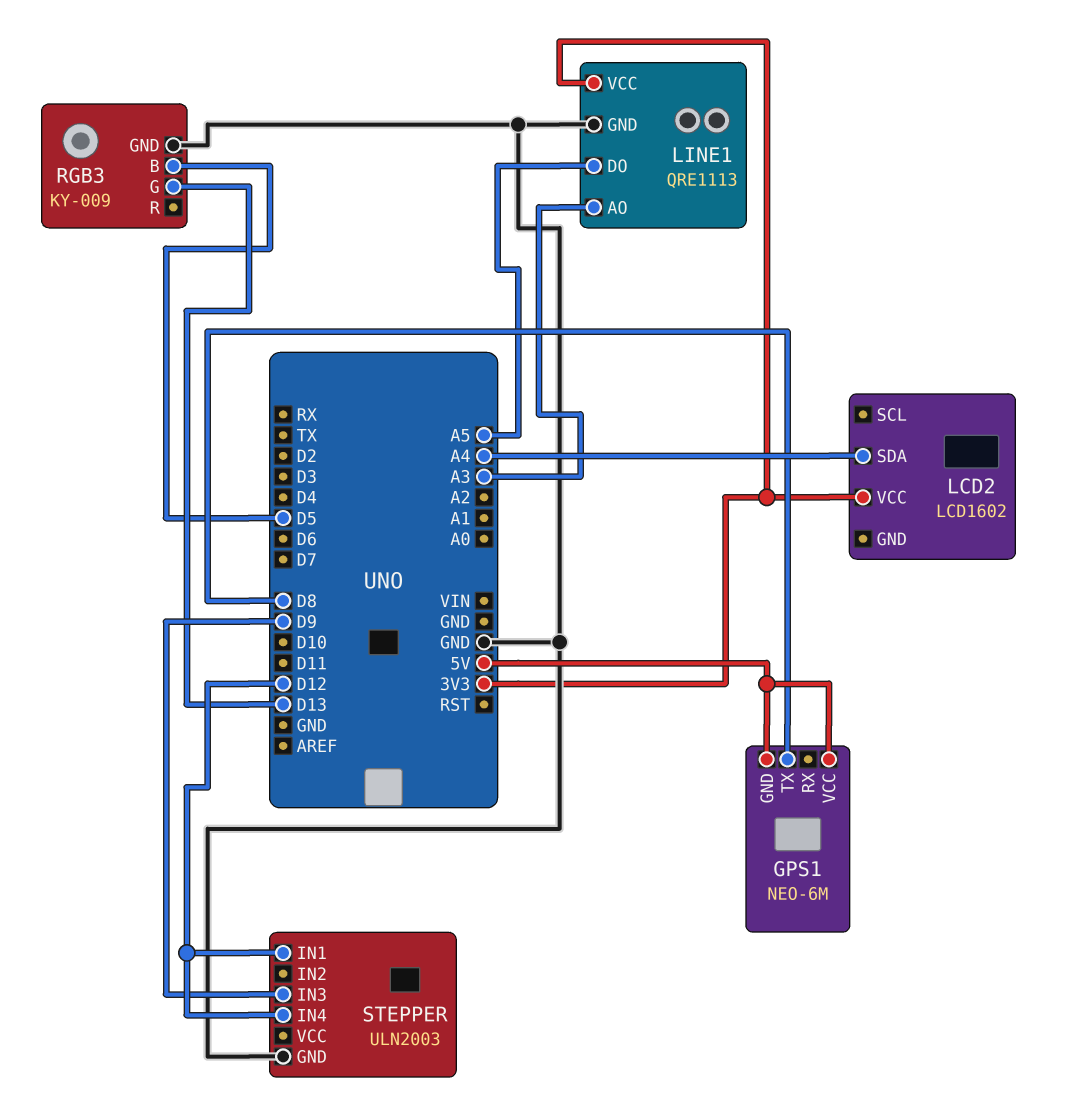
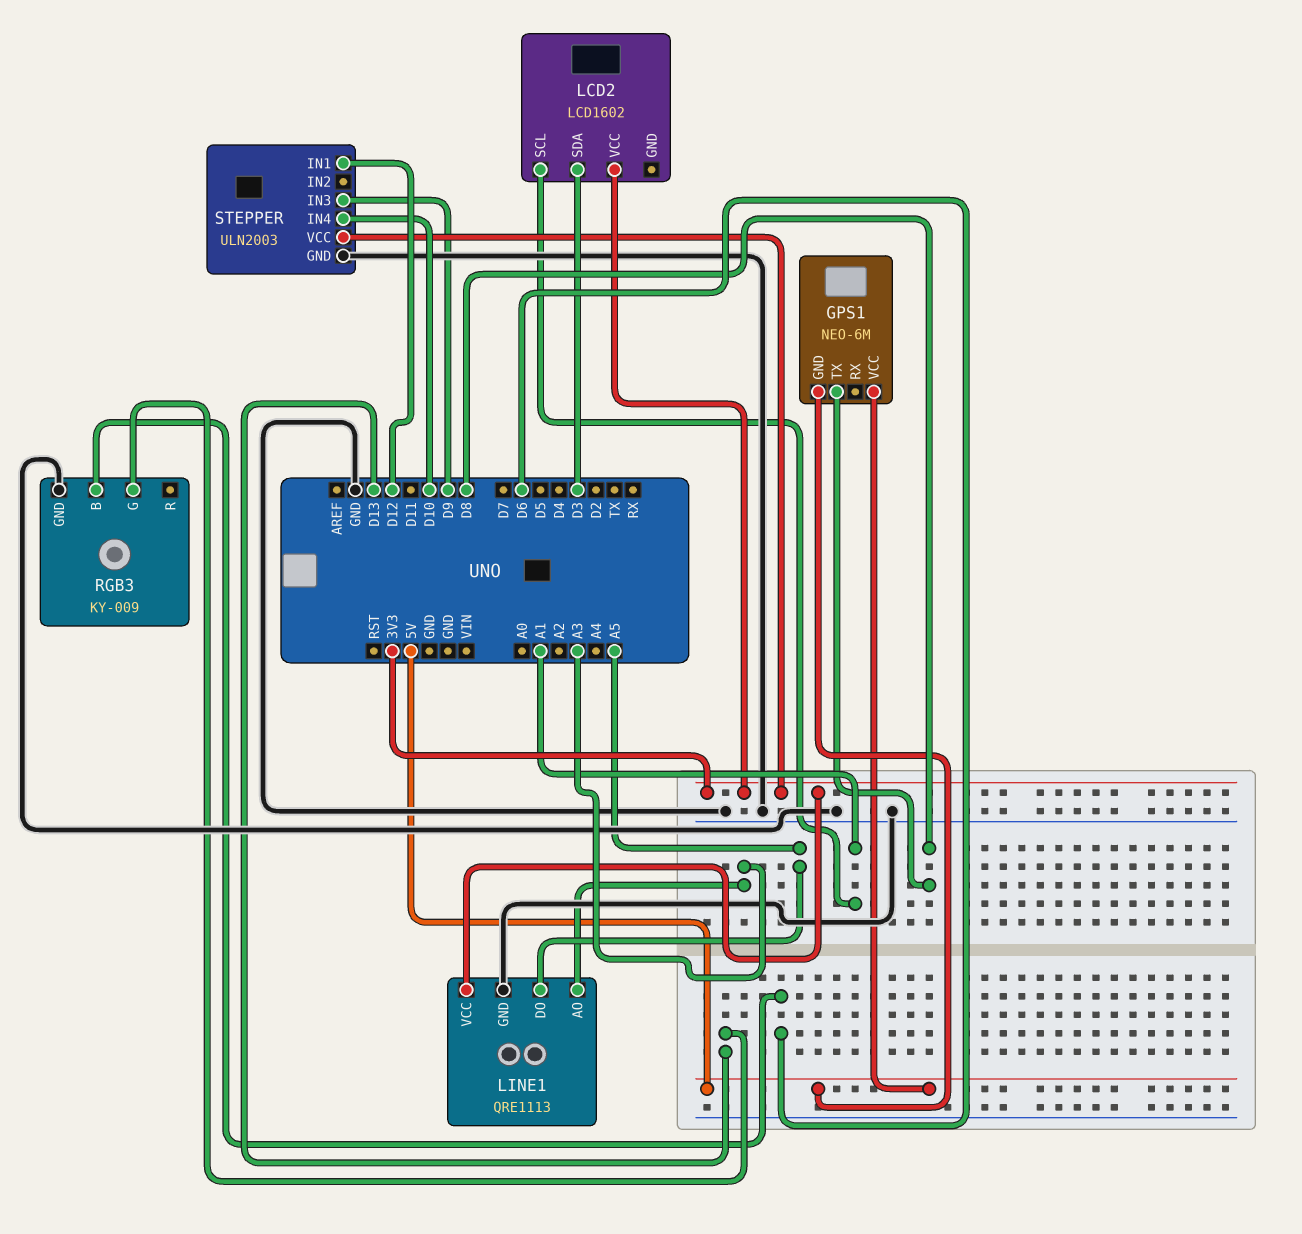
LCD2 pin SCL: none -> A1
LCD2 pin SDA: A4 -> D3
RGB3 pin B: D5 -> D6
STEPPER pin IN4: D12 -> D10
STEPPER pin VCC: none -> 3V3

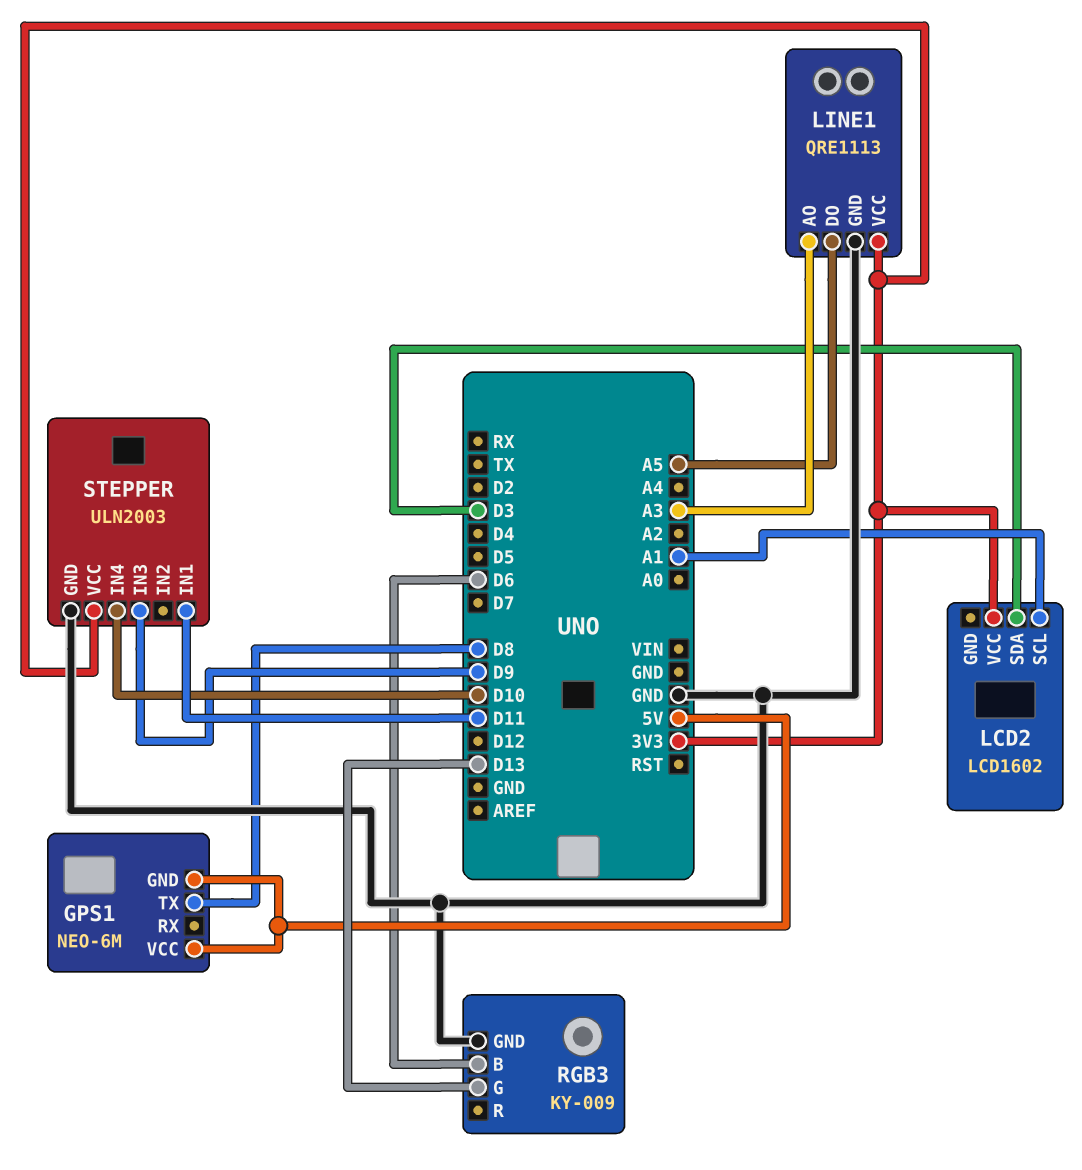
STEPPER pin IN1: D12 -> D11

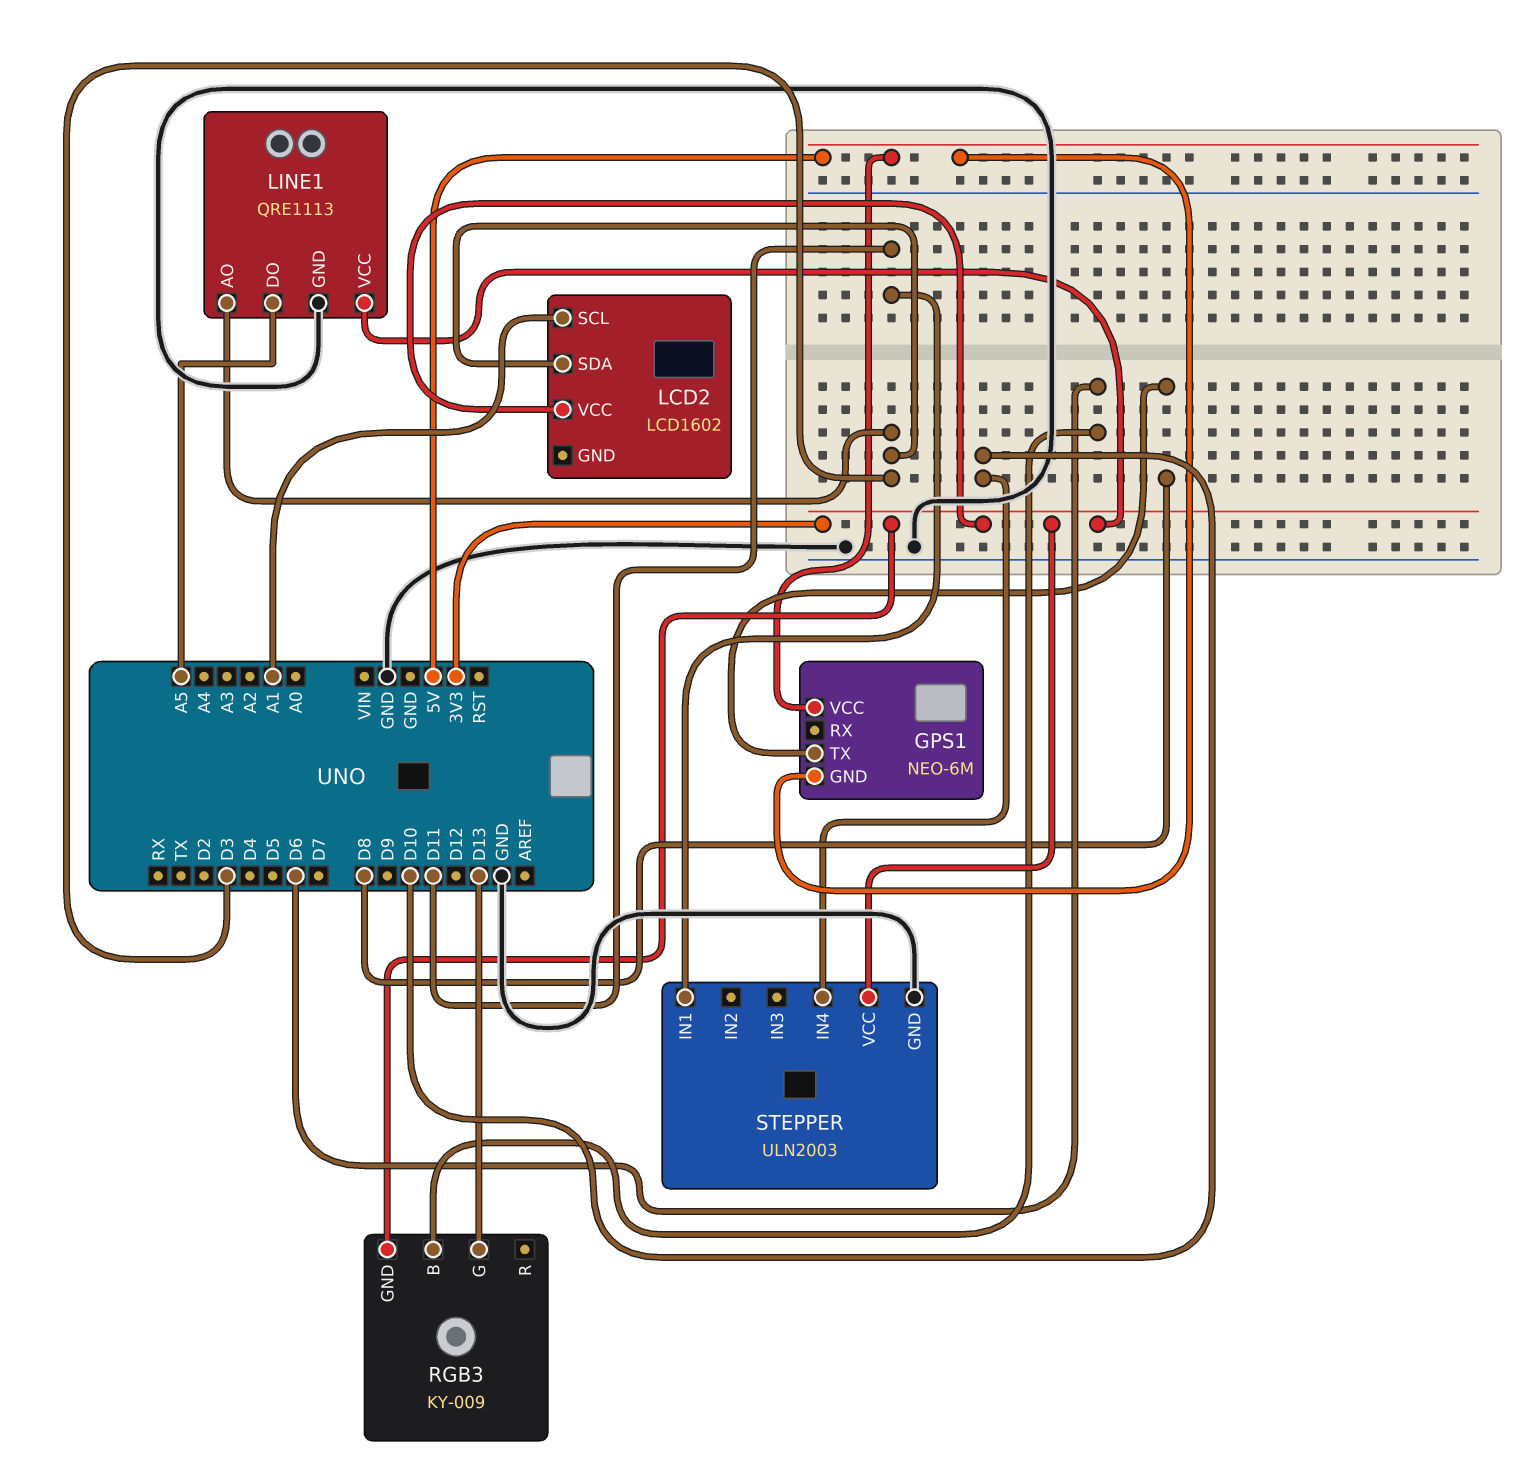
LINE1 pin AO: A3 -> D3
RGB3 pin GND: GND -> 3V3
STEPPER pin IN3: D9 -> none

